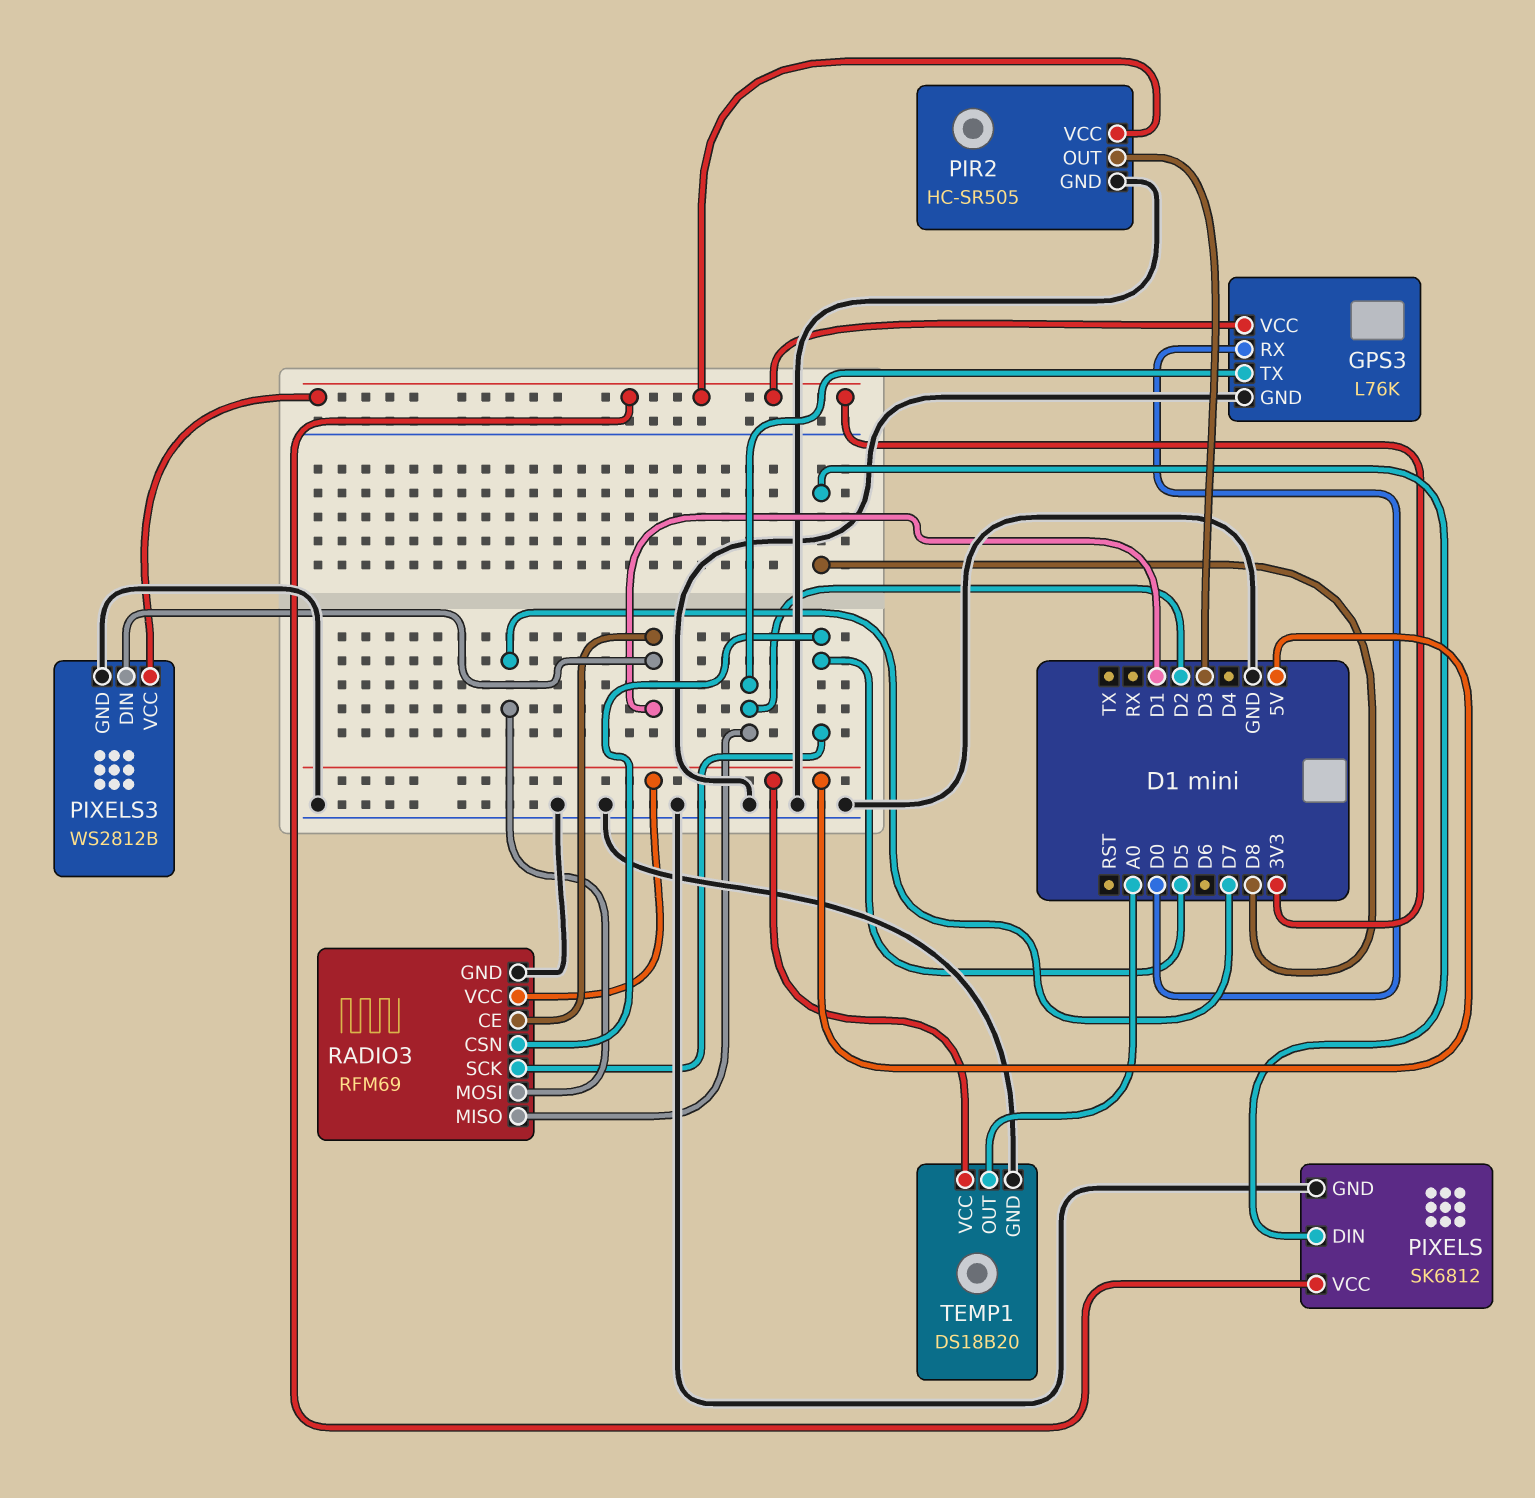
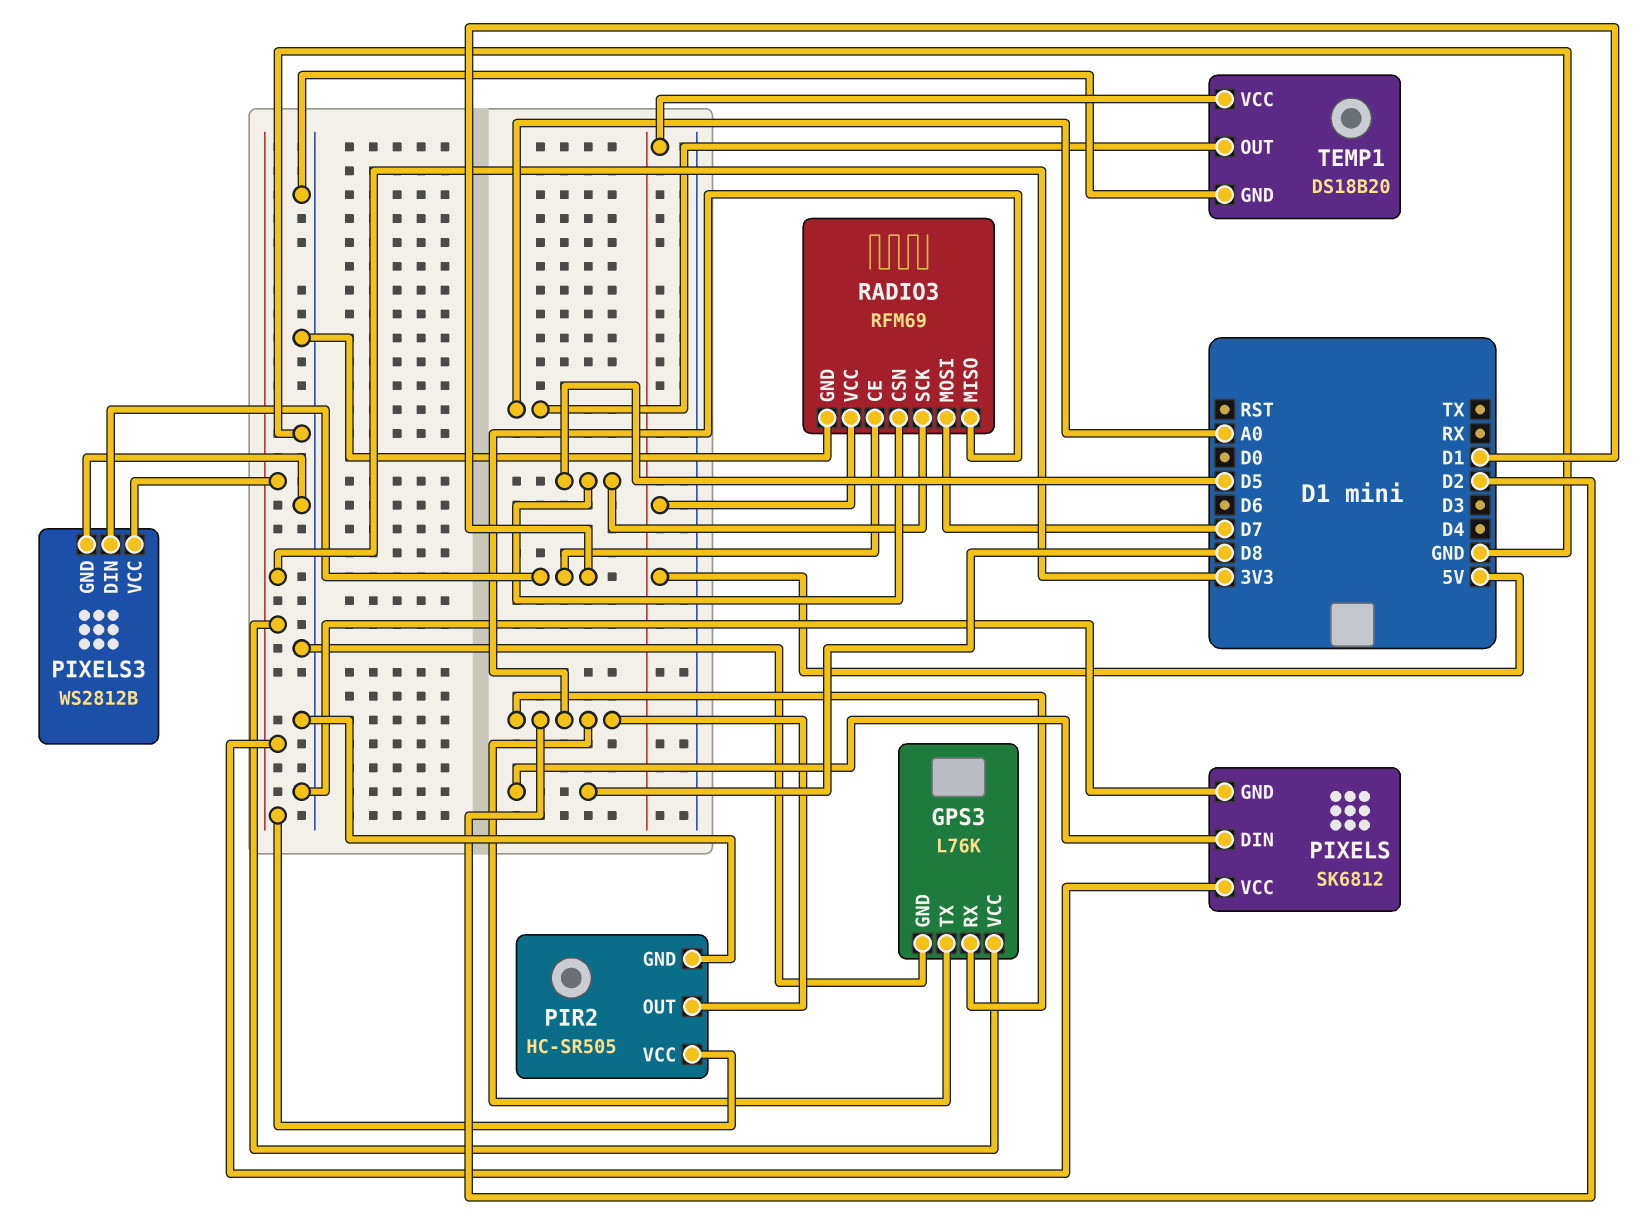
GPS3 pin RX: D0 -> D2
PIR2 pin OUT: D3 -> D2

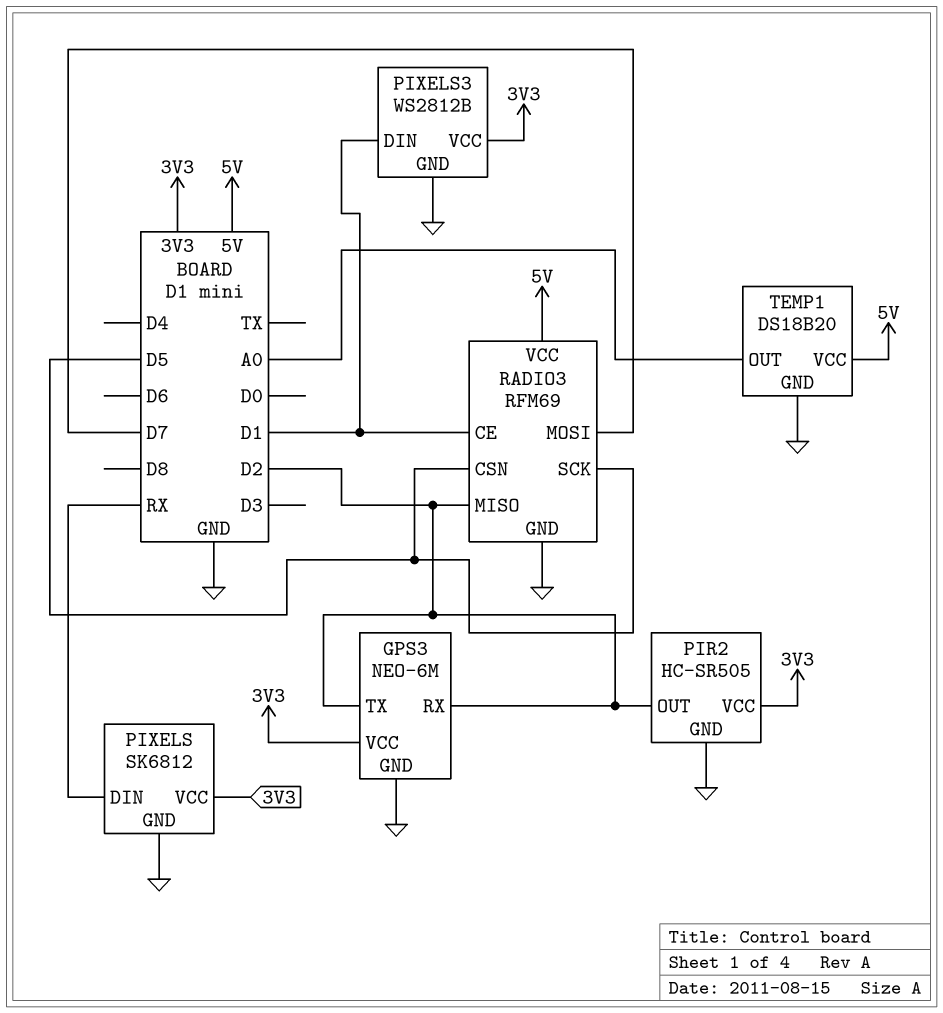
GPS3: L76K -> NEO-6M
PIXELS pin DIN: D8 -> RX

